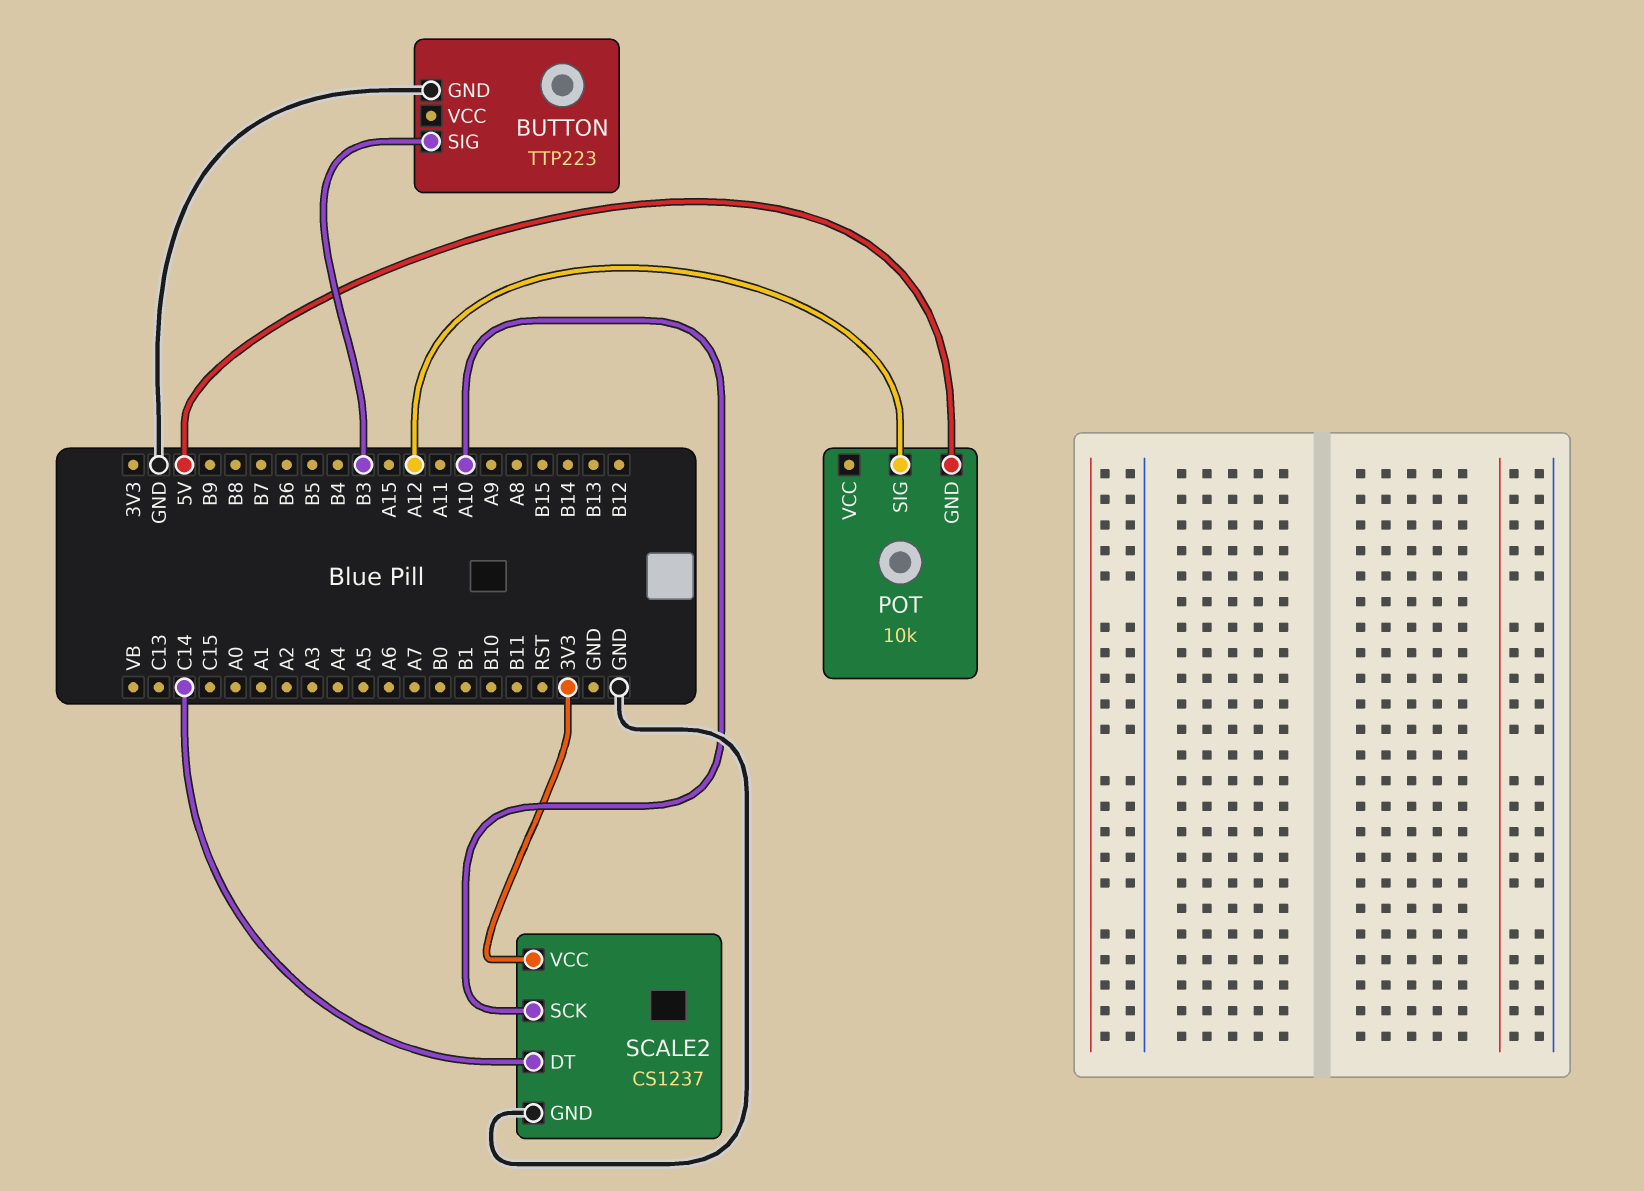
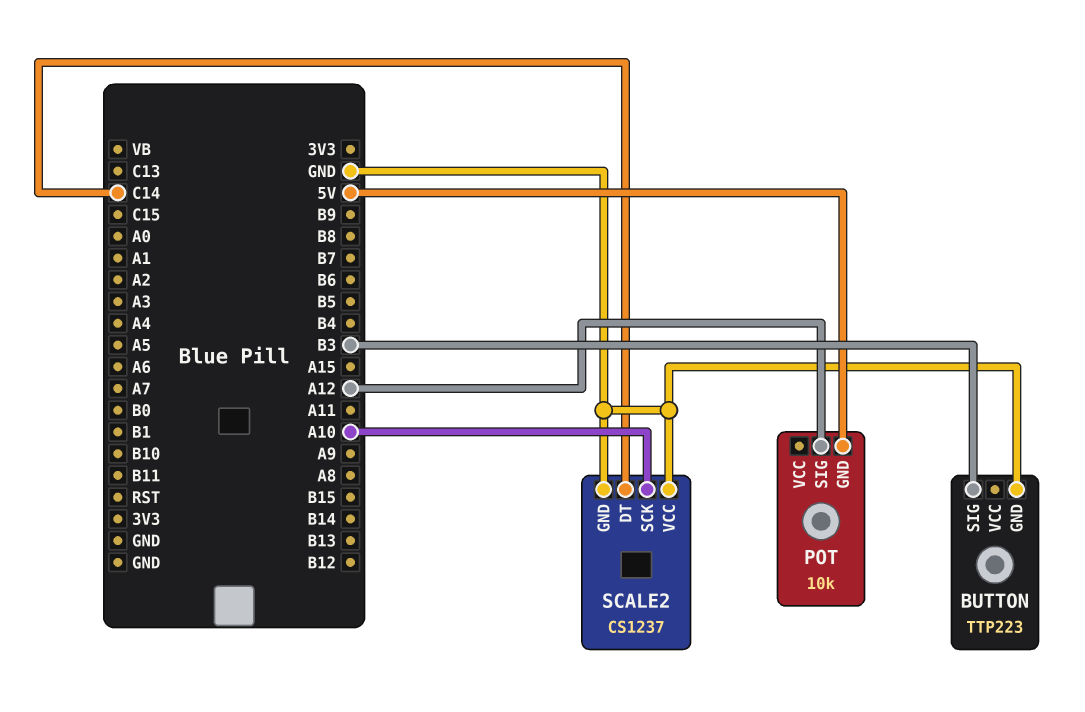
SCALE2 pin VCC: 3V3 -> GND

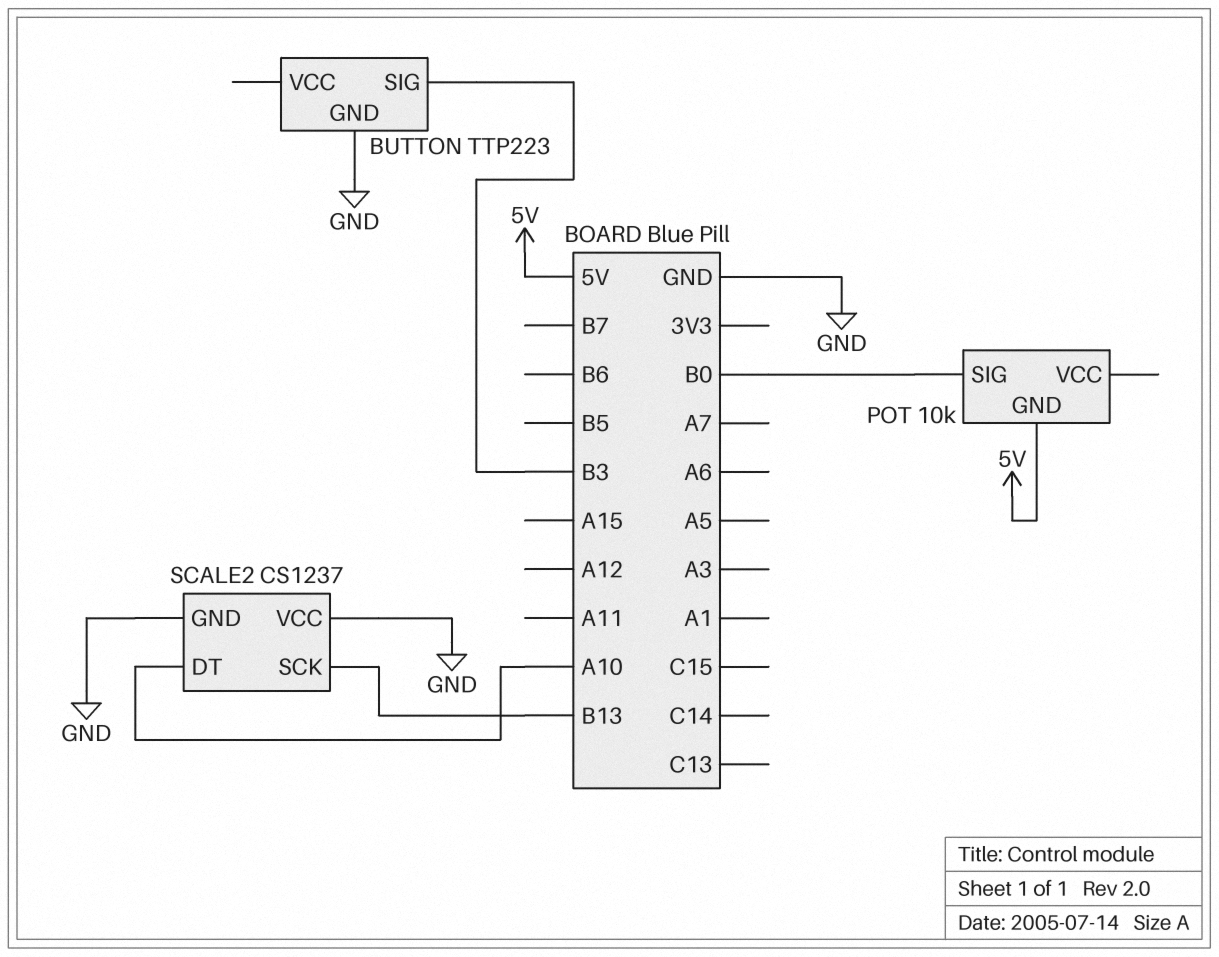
POT pin SIG: A12 -> B0
SCALE2 pin DT: C14 -> A10
SCALE2 pin SCK: A10 -> B13

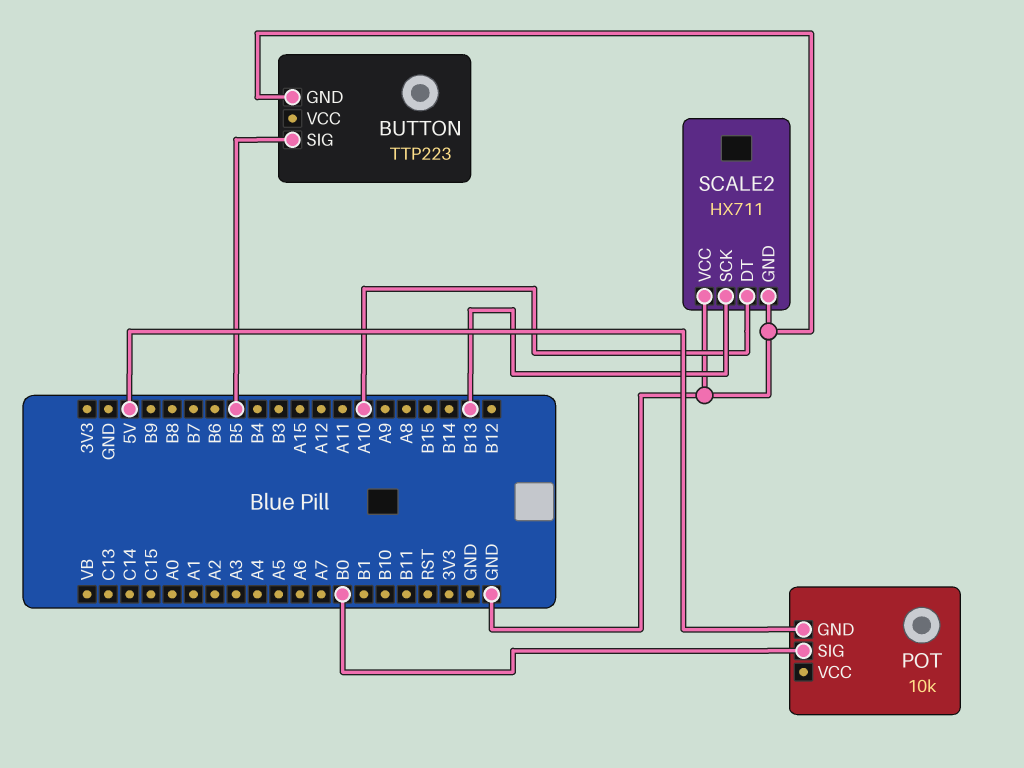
BUTTON pin SIG: B3 -> B5
SCALE2: CS1237 -> HX711

